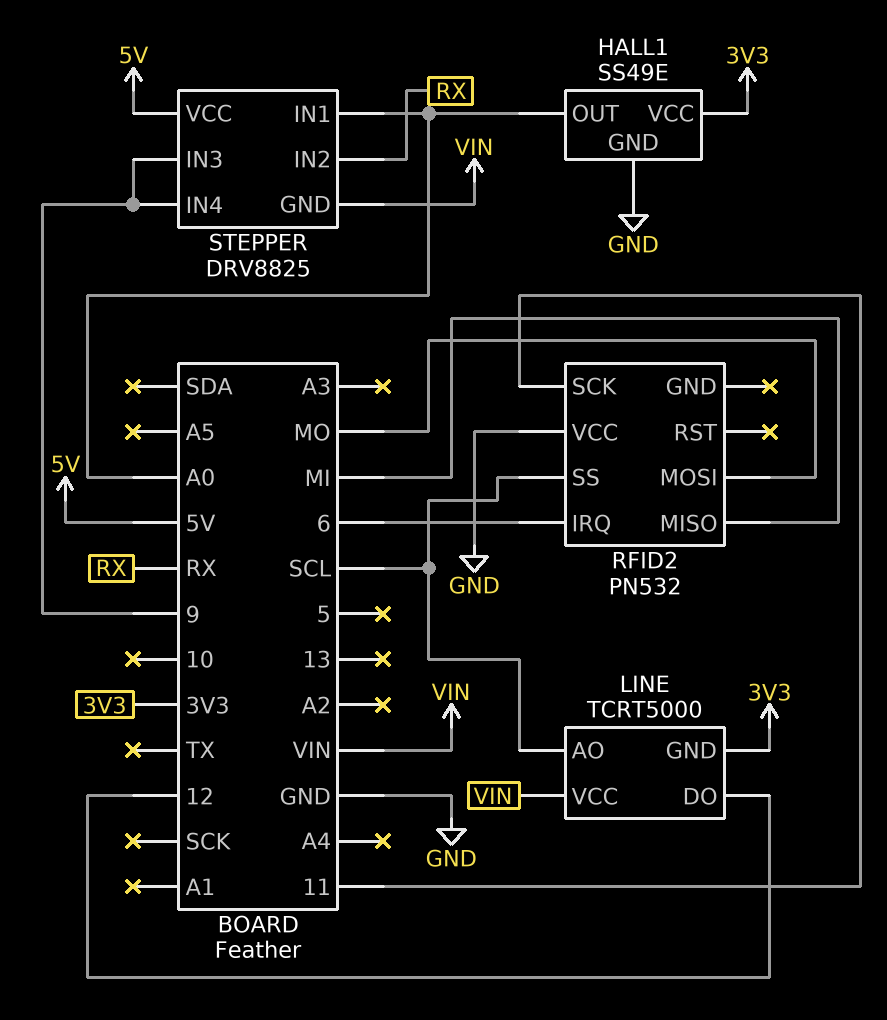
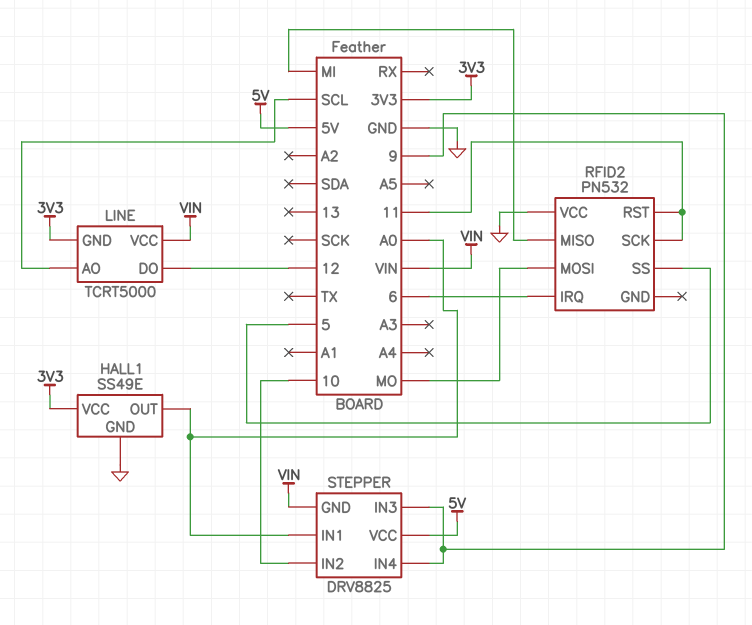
RFID2 pin RST: none -> 11
RFID2 pin SS: SCL -> 5
STEPPER pin IN2: RX -> 10

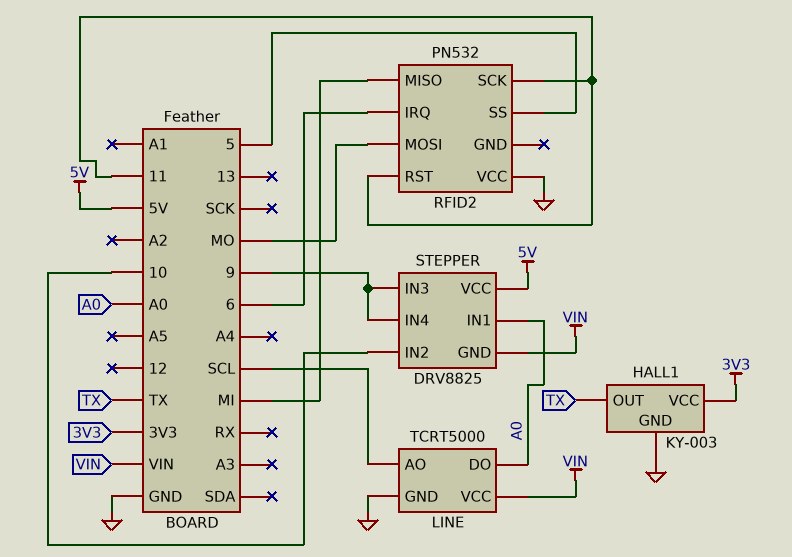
HALL1: SS49E -> KY-003
HALL1 pin OUT: A0 -> TX
LINE pin DO: 12 -> A0
LINE pin GND: 3V3 -> GND

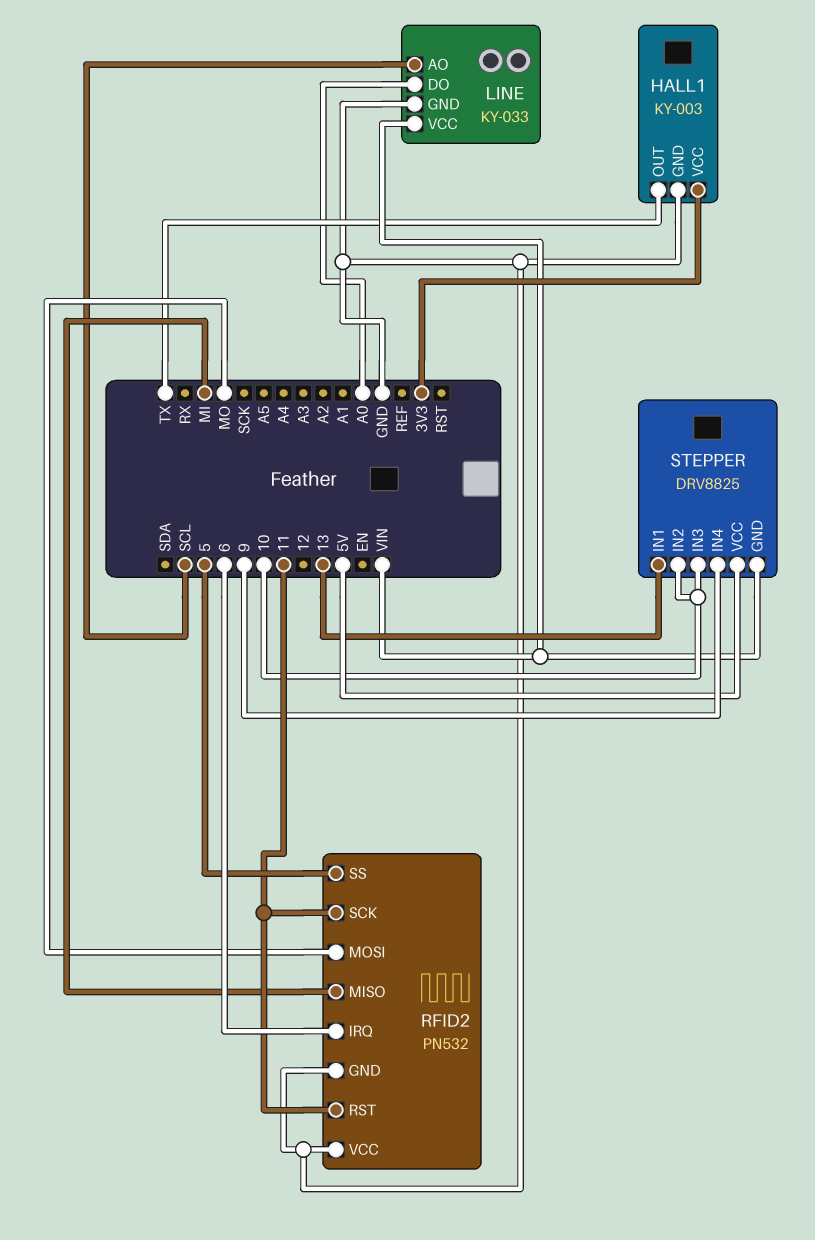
LINE: TCRT5000 -> KY-033
RFID2 pin GND: none -> GND
STEPPER pin IN1: A0 -> 13
STEPPER pin IN3: 9 -> 10

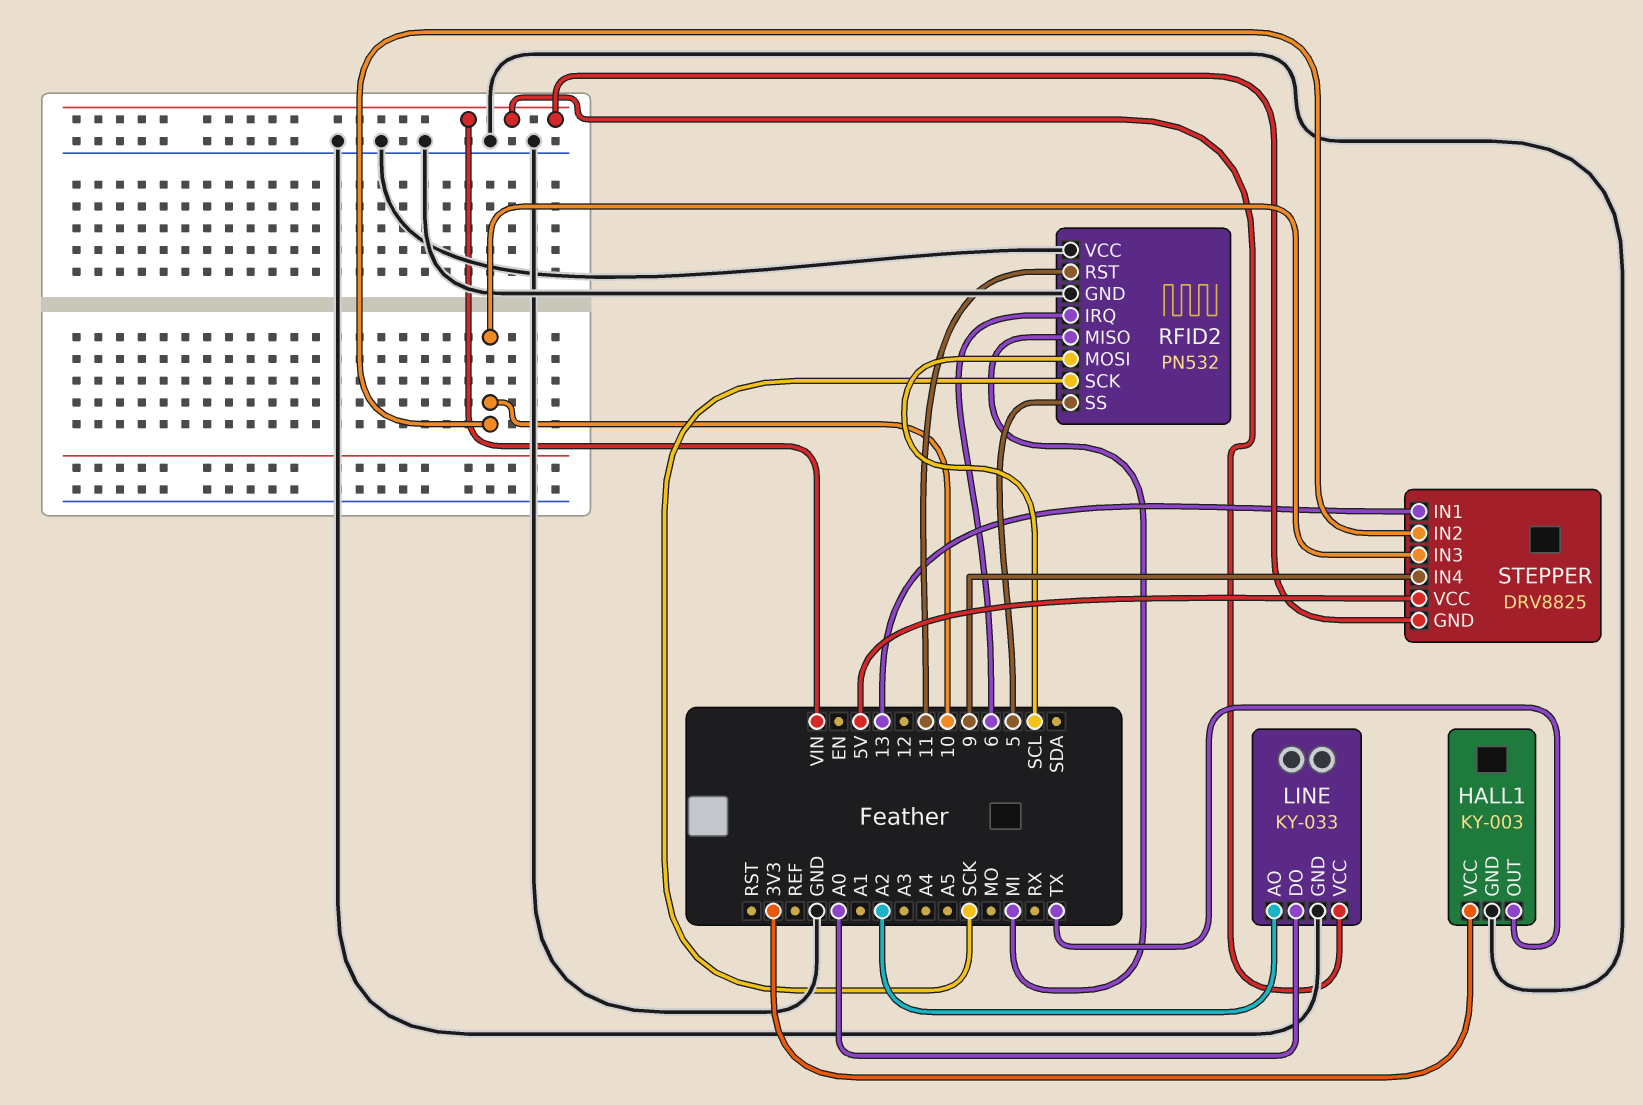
LINE pin AO: SCL -> A2
RFID2 pin MOSI: MO -> SCL
RFID2 pin SCK: 11 -> SCK

